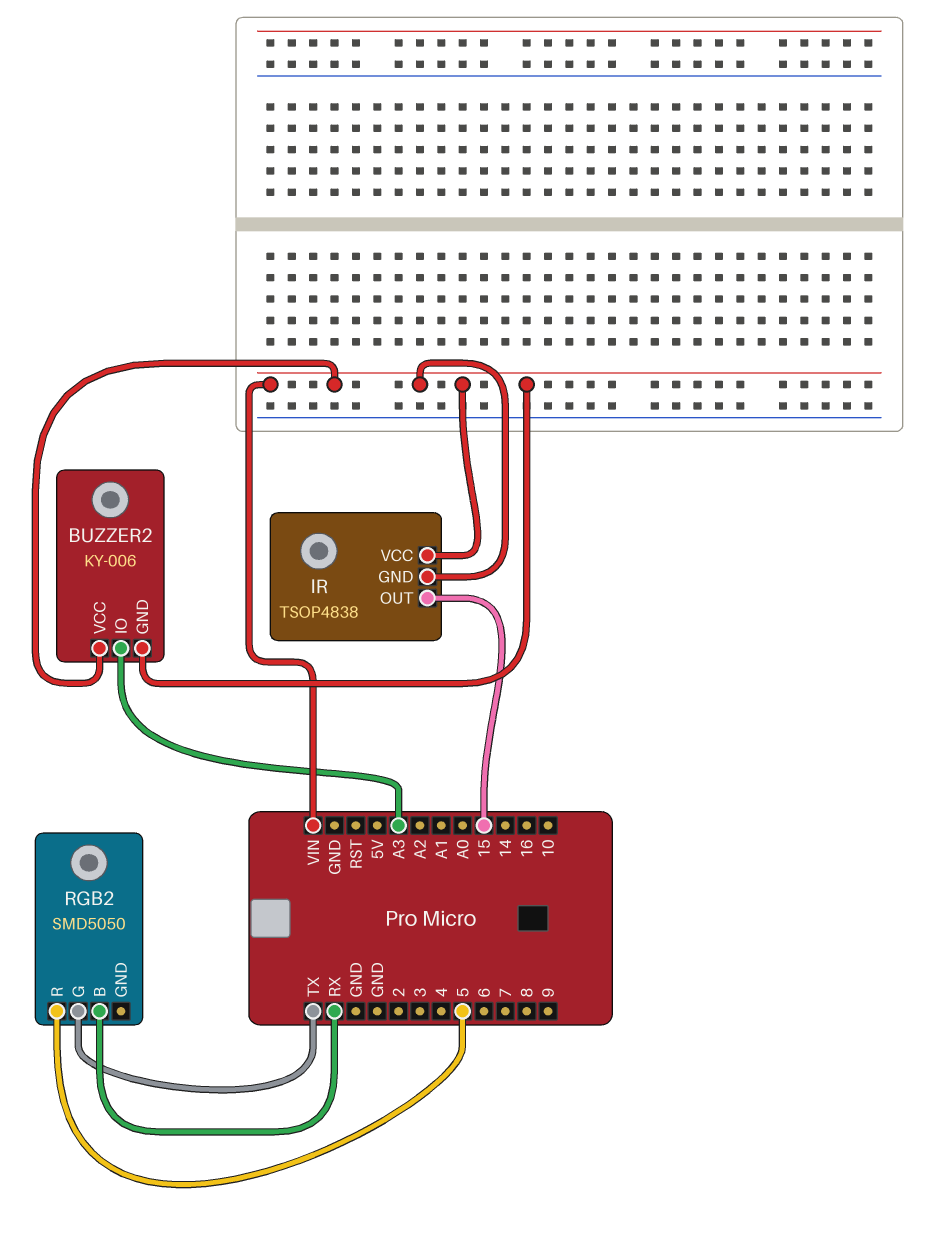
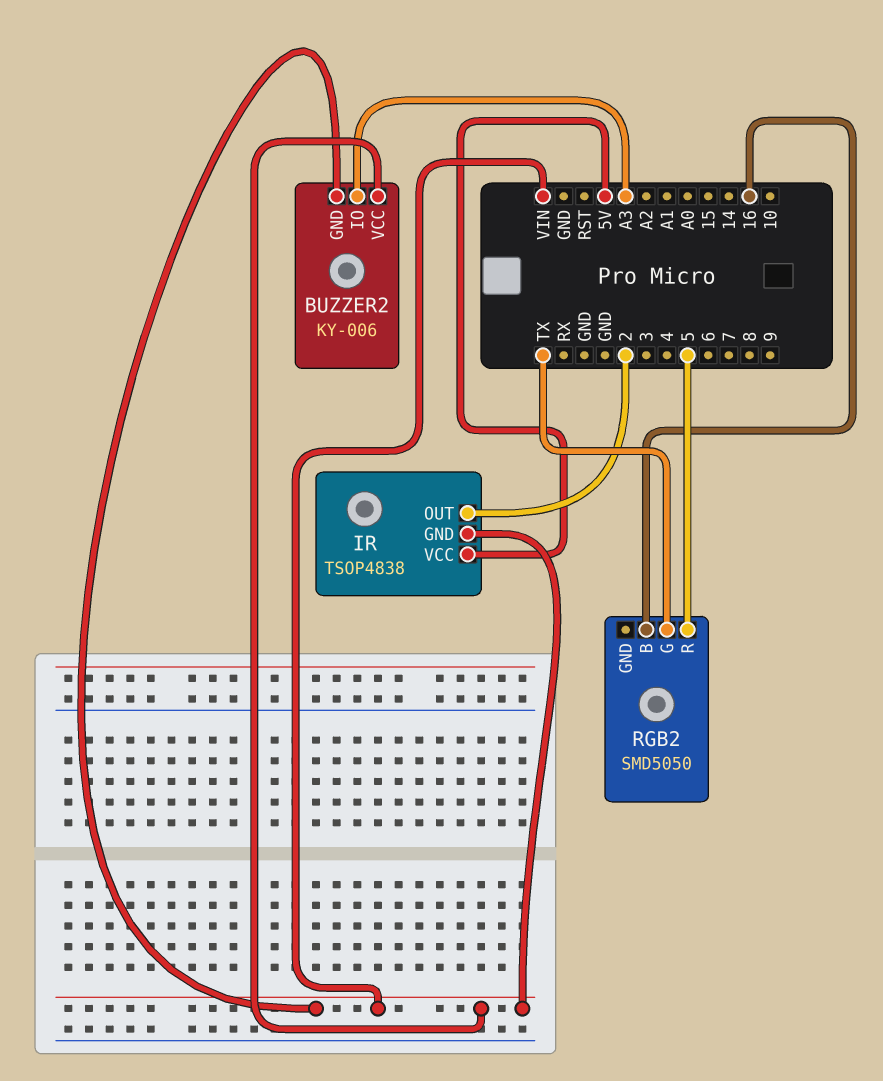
IR pin OUT: 15 -> 2
IR pin VCC: VIN -> 5V
RGB2 pin B: RX -> 16

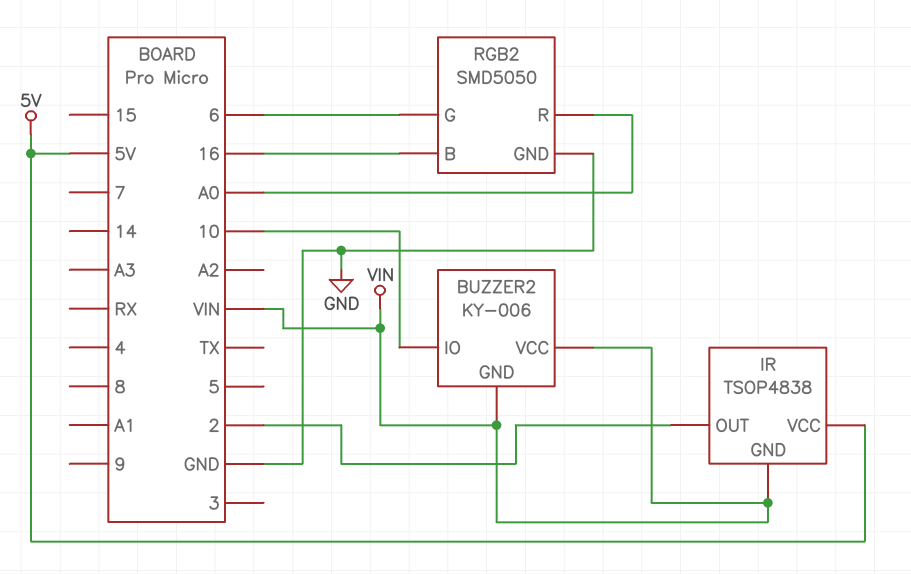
BUZZER2 pin IO: A3 -> 10
RGB2 pin G: TX -> 6
RGB2 pin GND: none -> GND
RGB2 pin R: 5 -> A0

